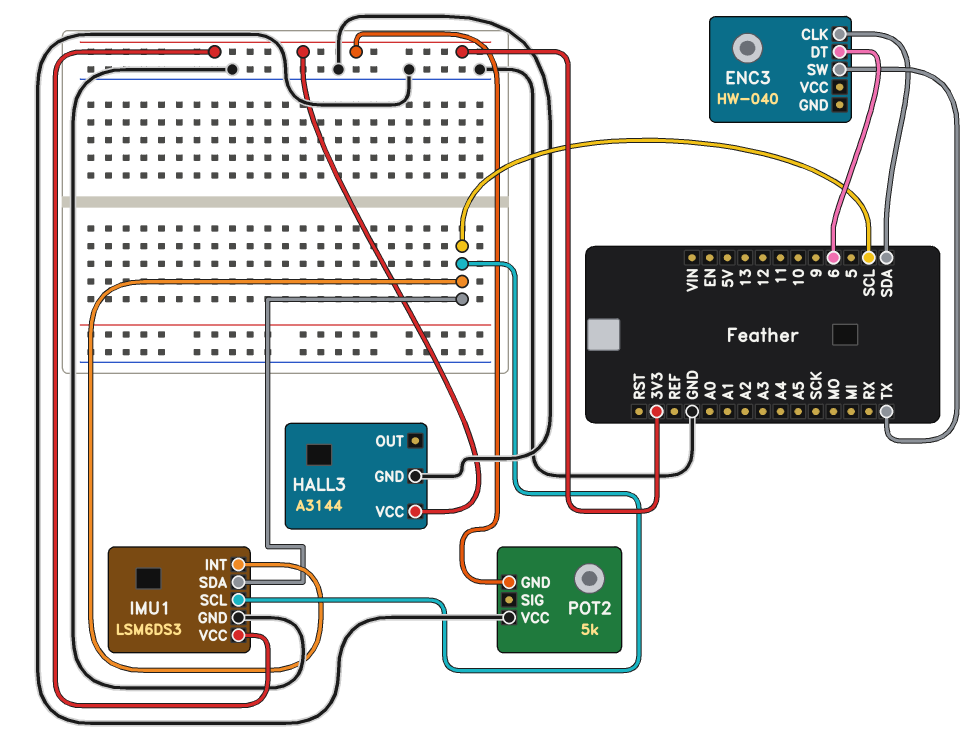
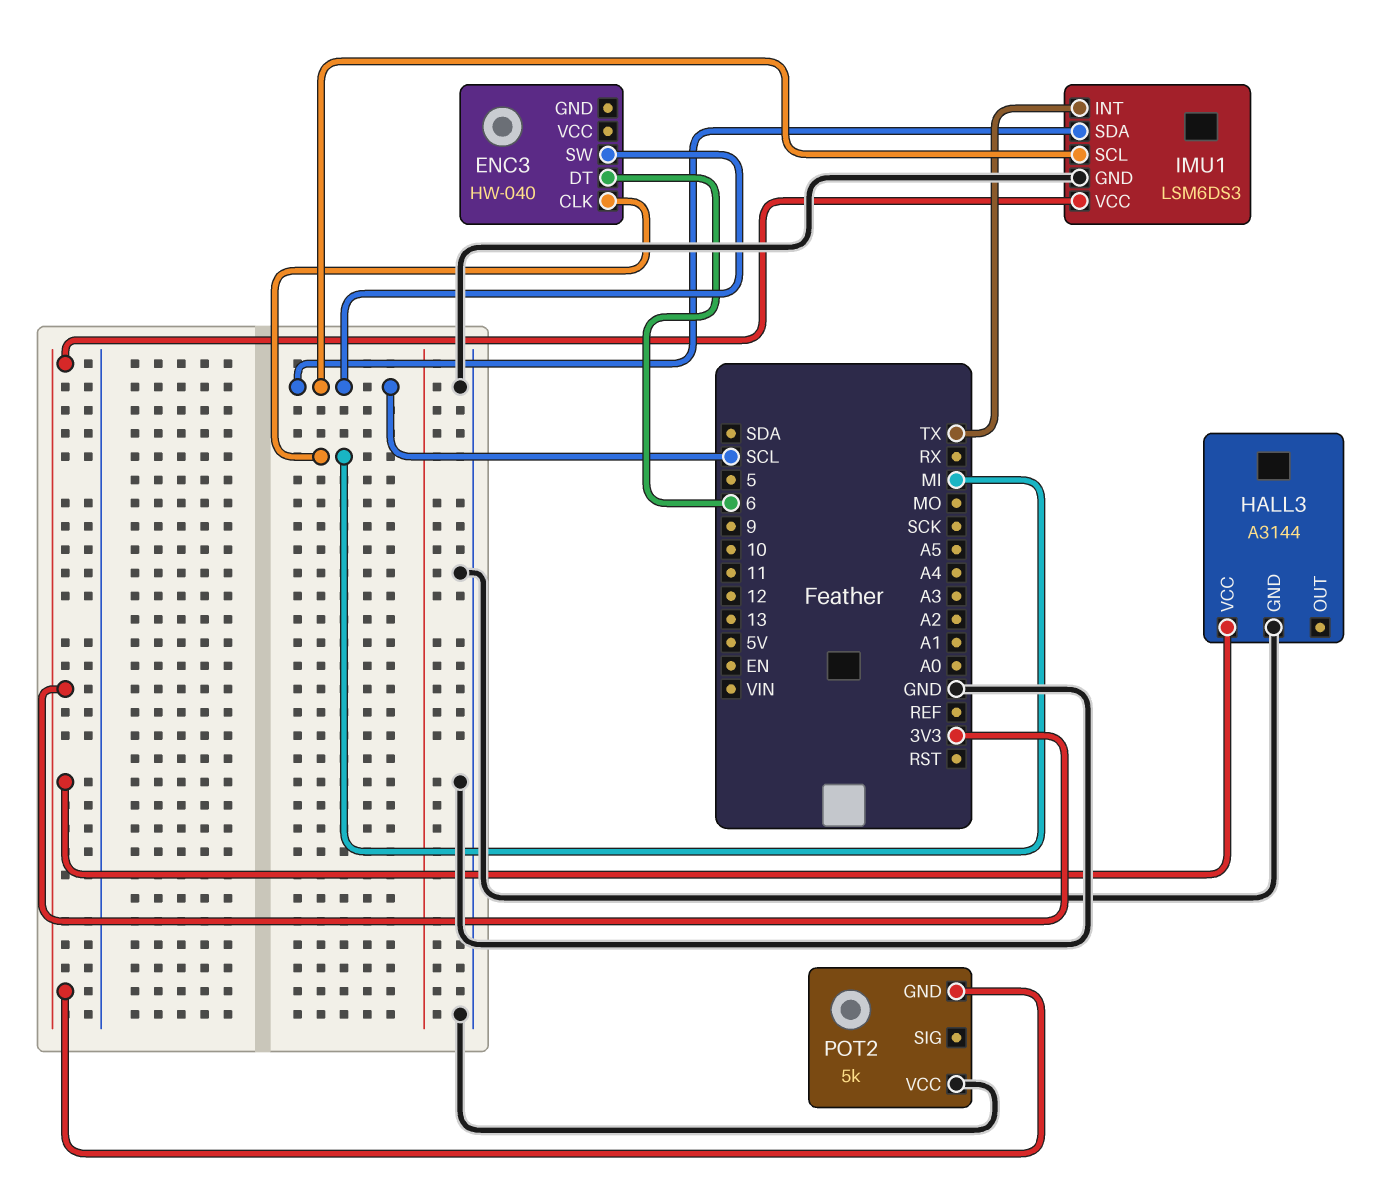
ENC3 pin CLK: SDA -> MI
ENC3 pin SW: TX -> SCL
IMU1 pin INT: SCL -> TX

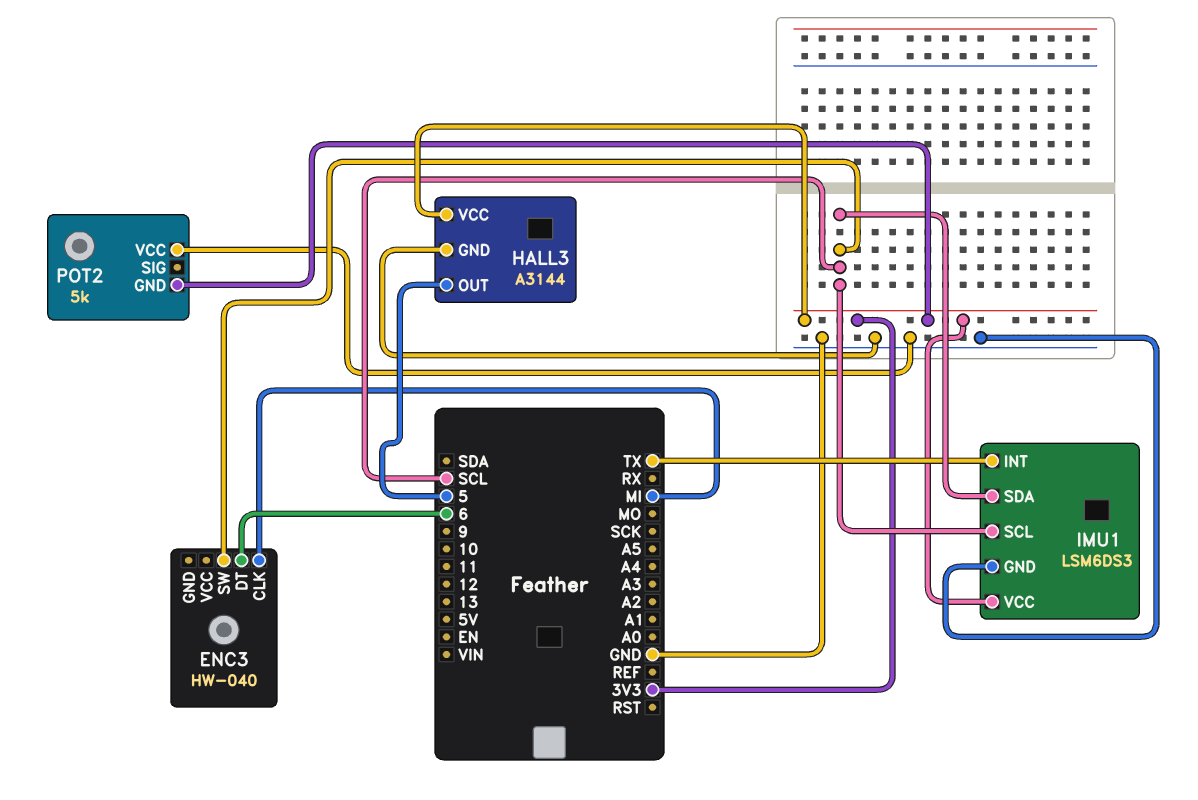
HALL3 pin OUT: none -> 5

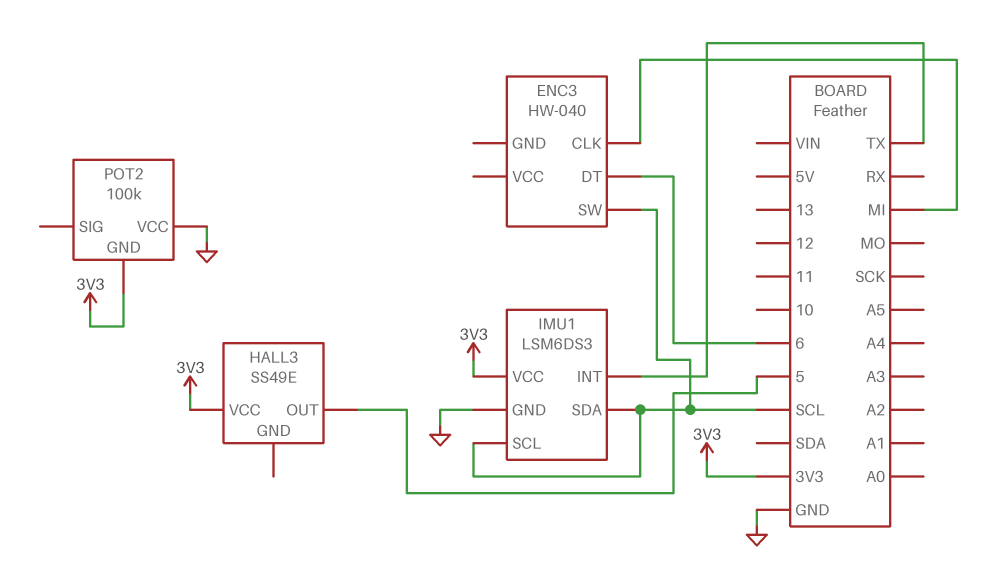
HALL3: A3144 -> SS49E
HALL3 pin GND: GND -> none
POT2: 5k -> 100k

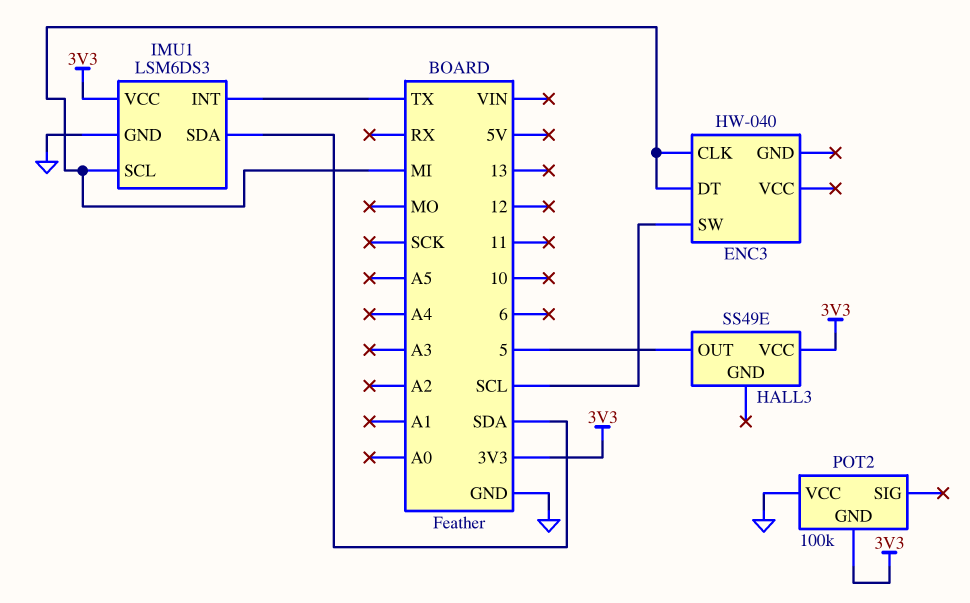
ENC3 pin DT: 6 -> MI
IMU1 pin SCL: SCL -> MI
IMU1 pin SDA: SCL -> SDA

